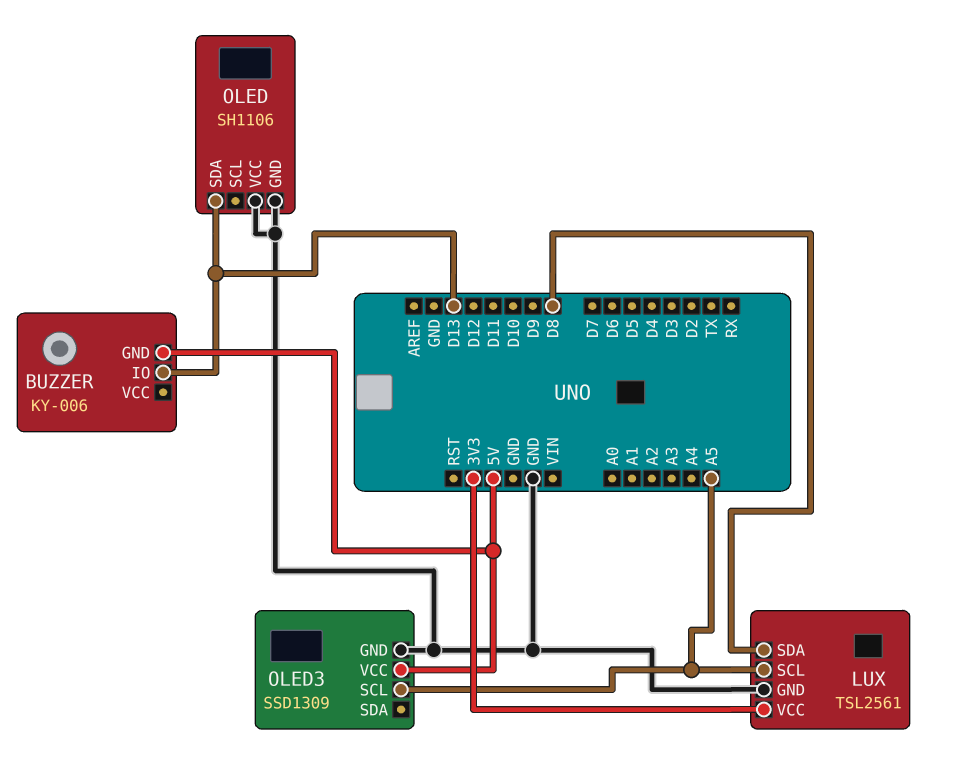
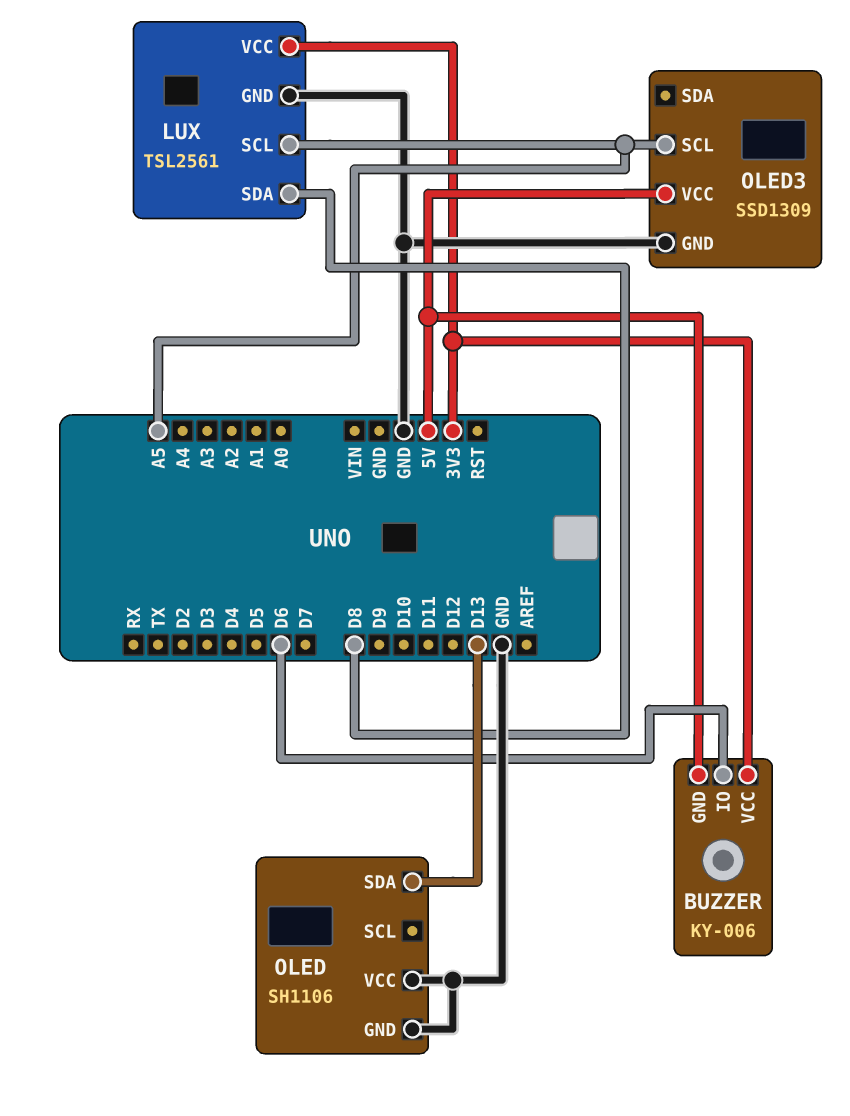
BUZZER pin IO: D13 -> D6
BUZZER pin VCC: none -> 3V3

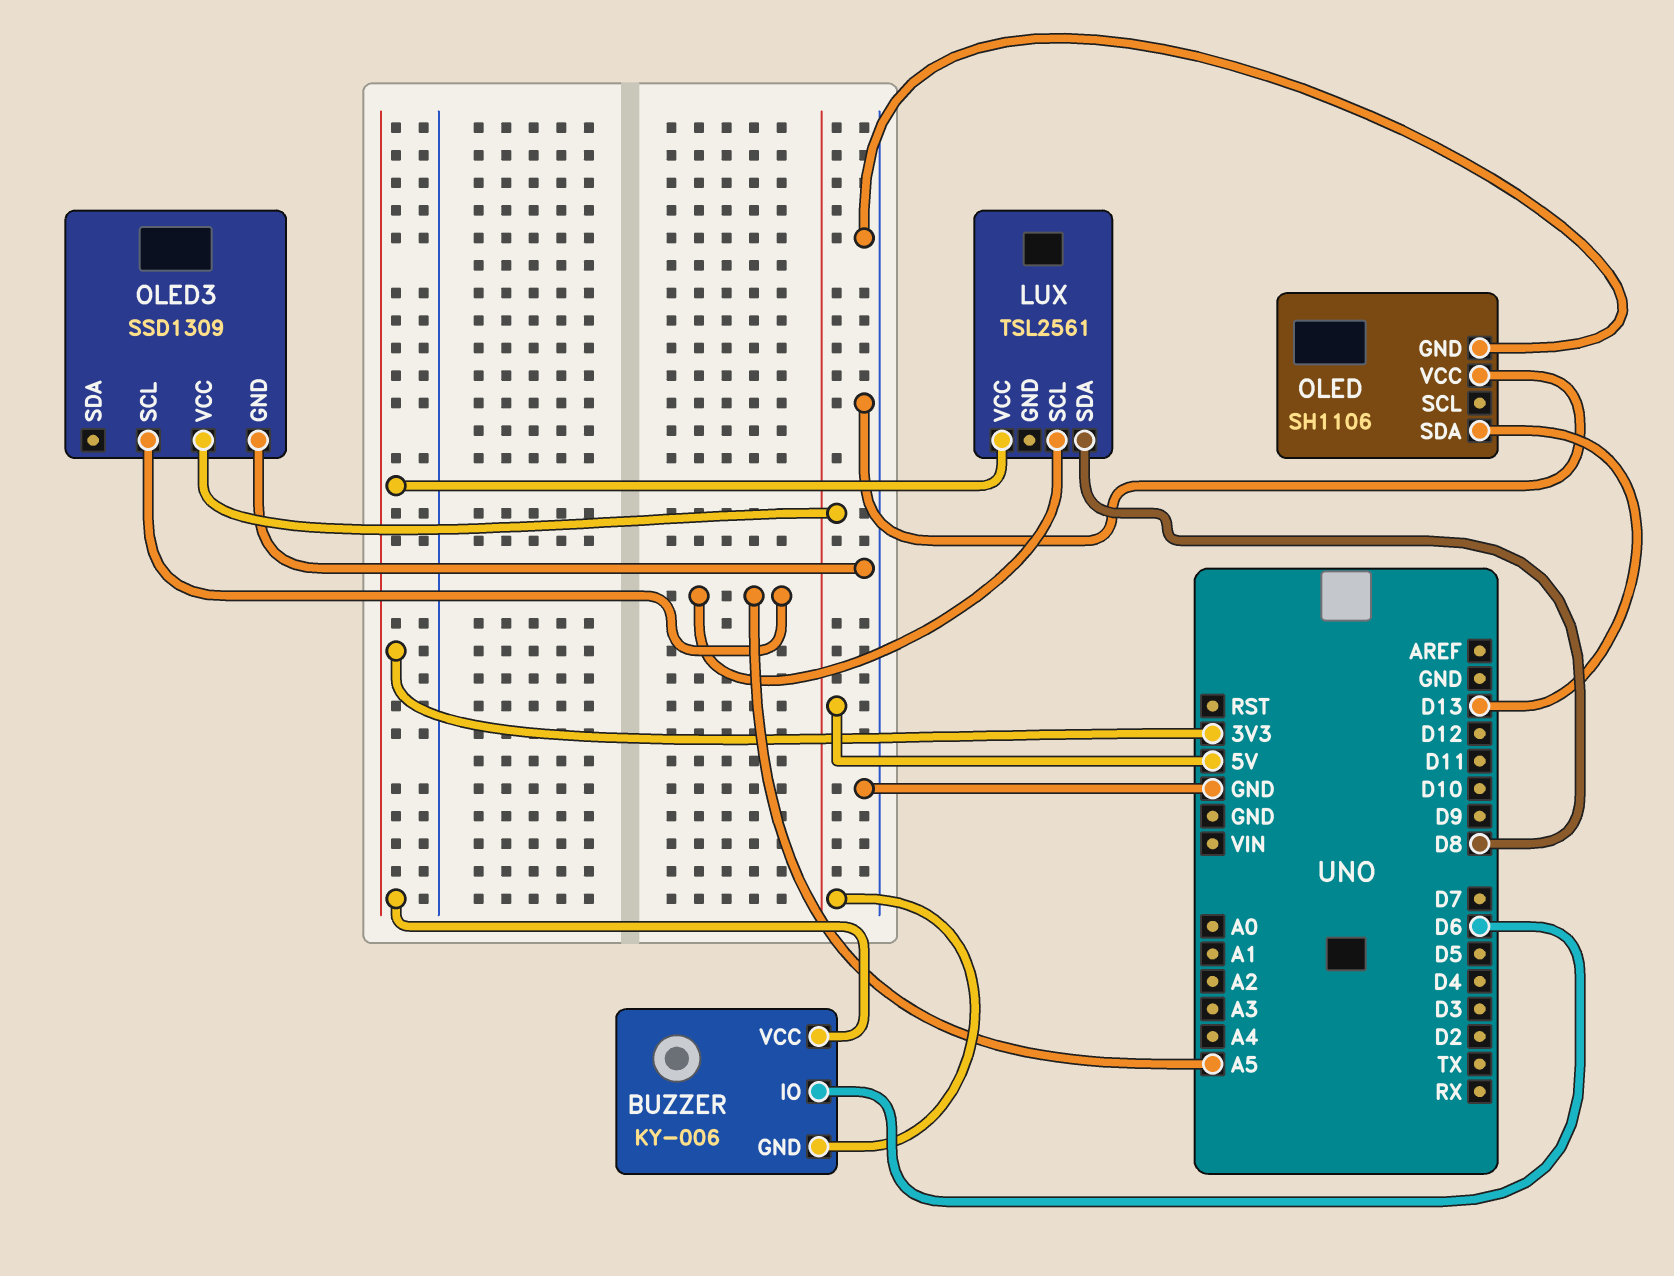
LUX pin GND: GND -> none

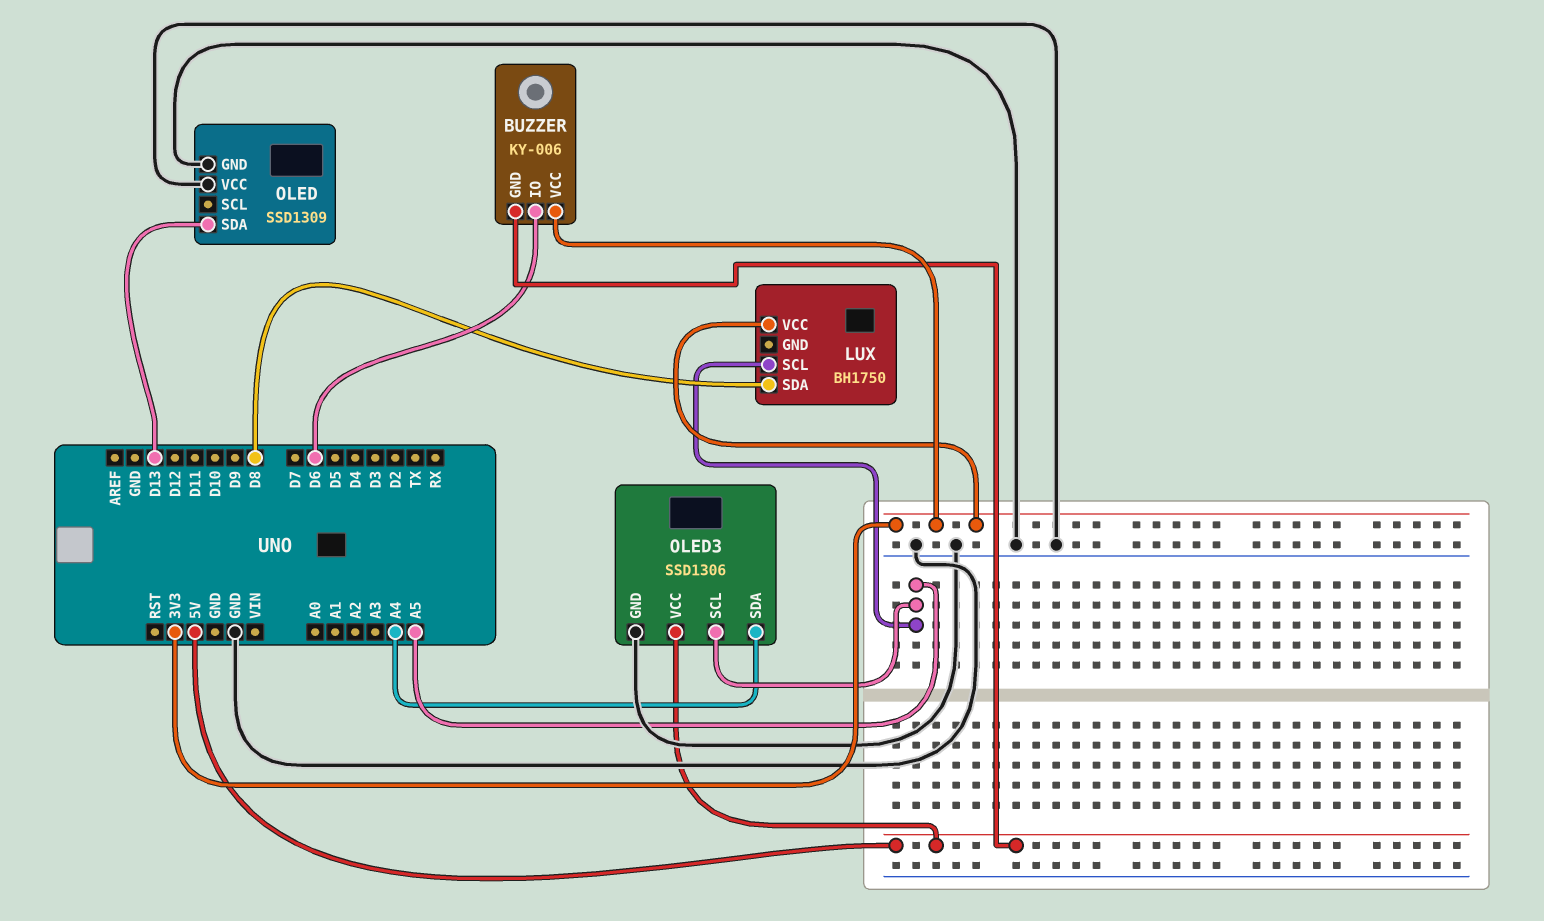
LUX: TSL2561 -> BH1750
OLED: SH1106 -> SSD1309
OLED3: SSD1309 -> SSD1306
OLED3 pin SDA: none -> A4

